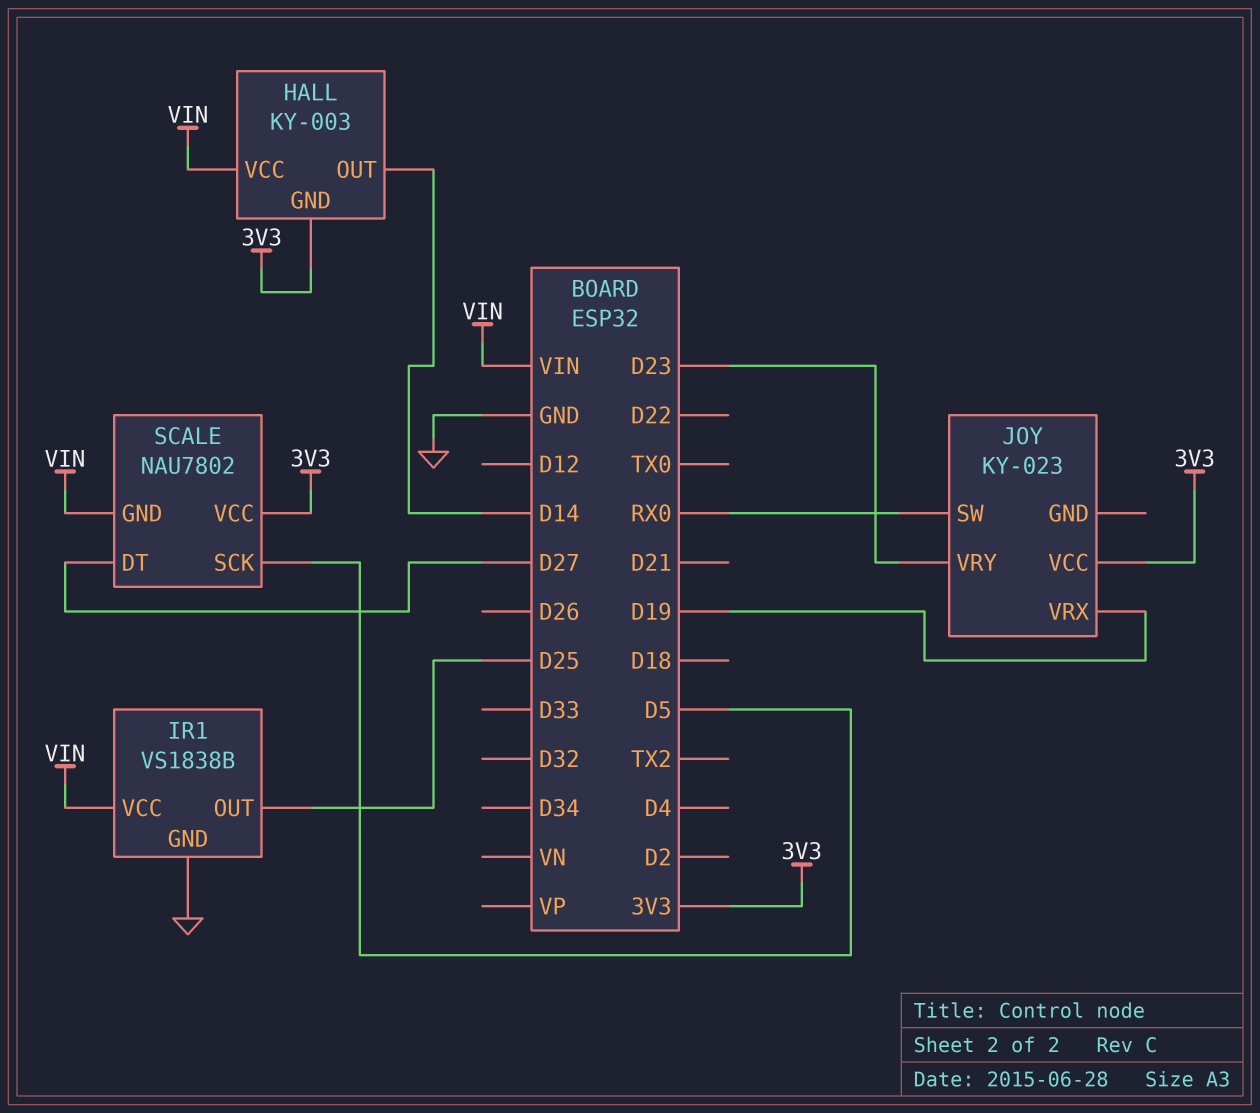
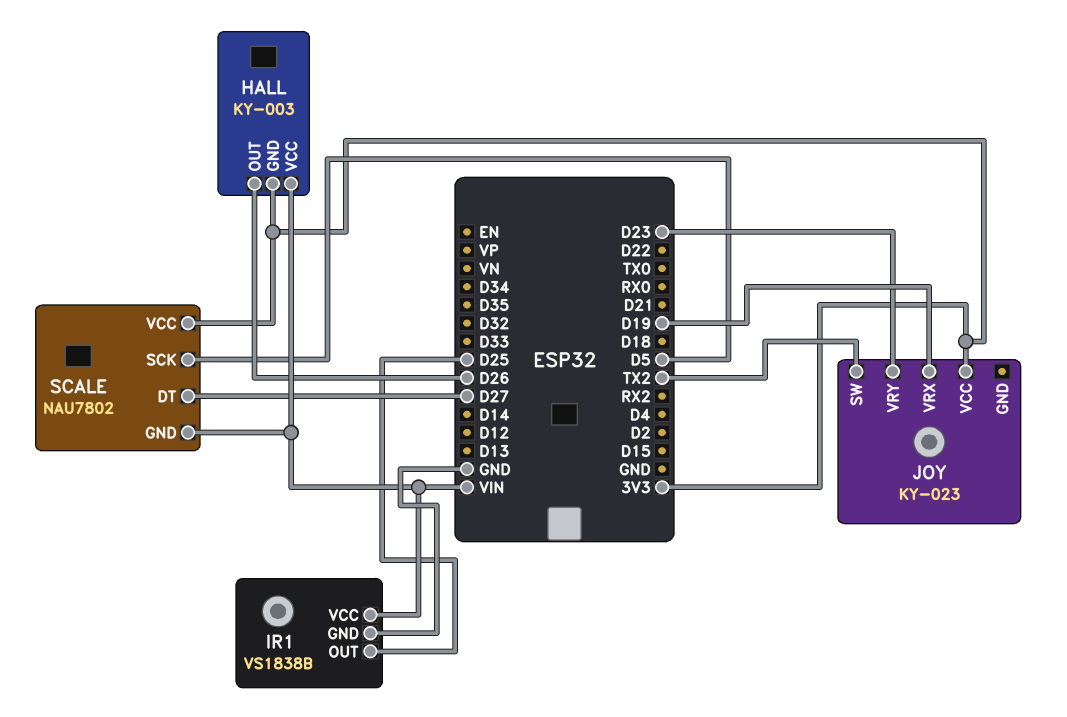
HALL pin OUT: D14 -> D26
JOY pin SW: RX0 -> TX2

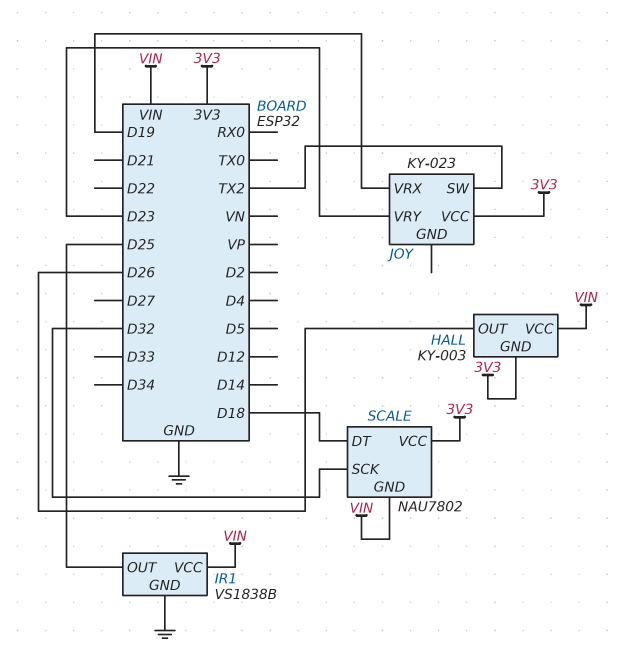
SCALE pin DT: D27 -> D18
SCALE pin SCK: D5 -> D32

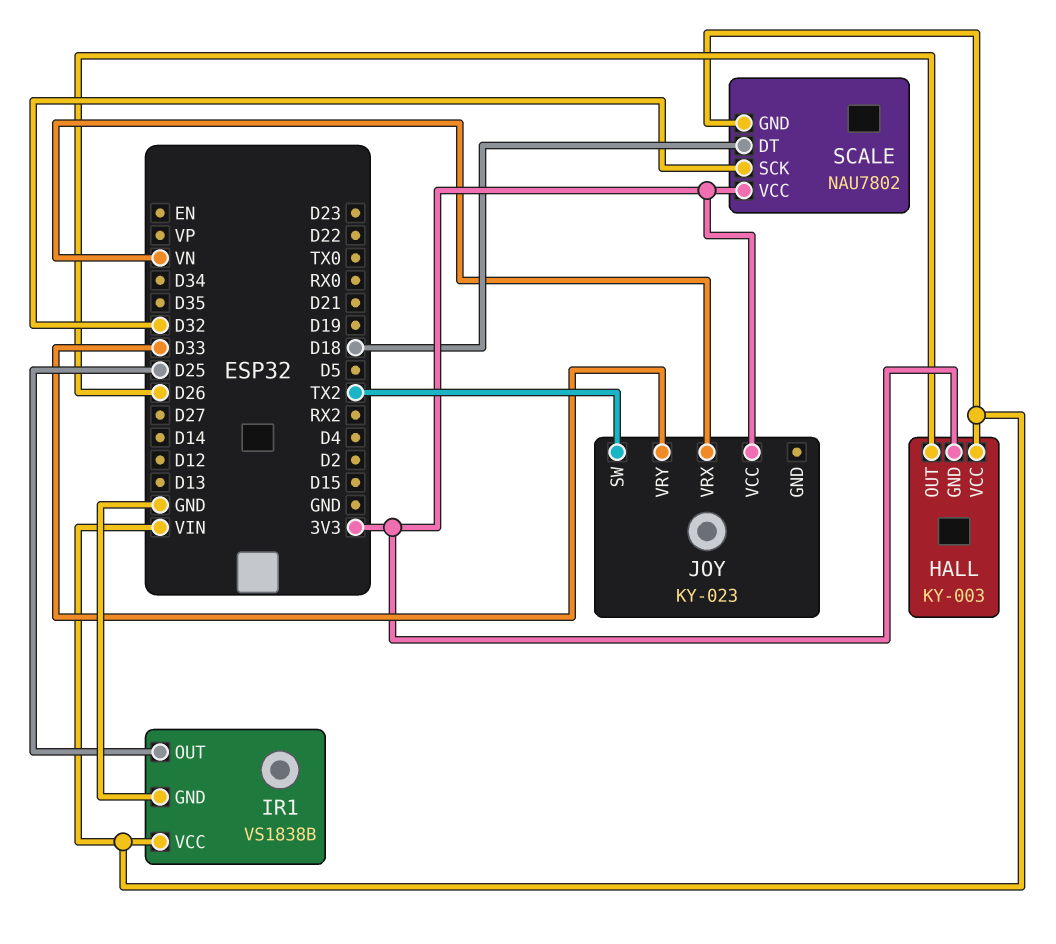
JOY pin VRX: D19 -> VN
JOY pin VRY: D23 -> D33

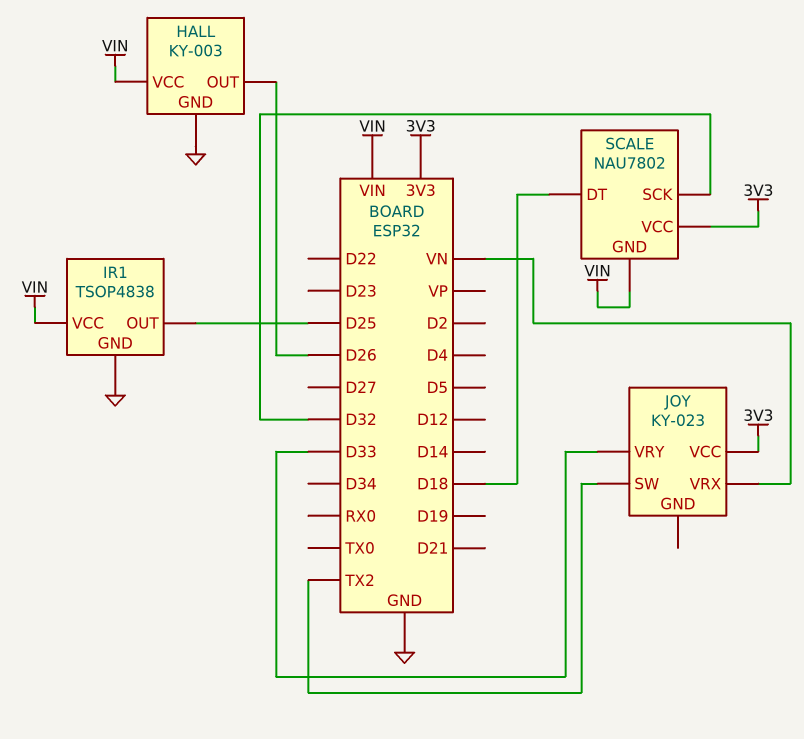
HALL pin GND: 3V3 -> GND
IR1: VS1838B -> TSOP4838

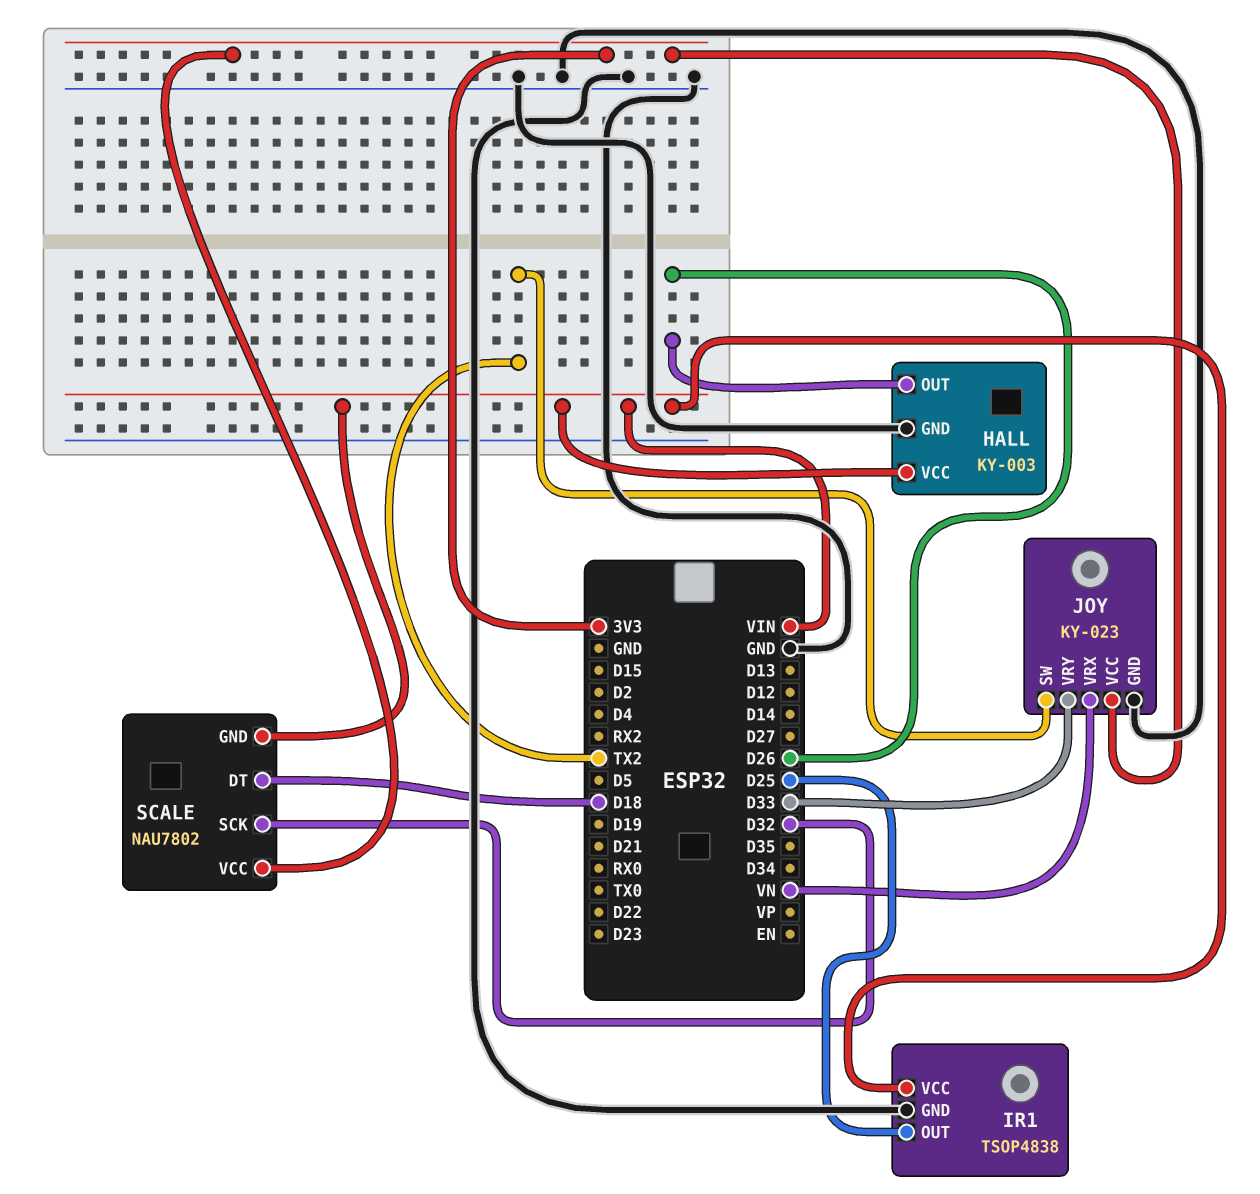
JOY pin GND: none -> GND

